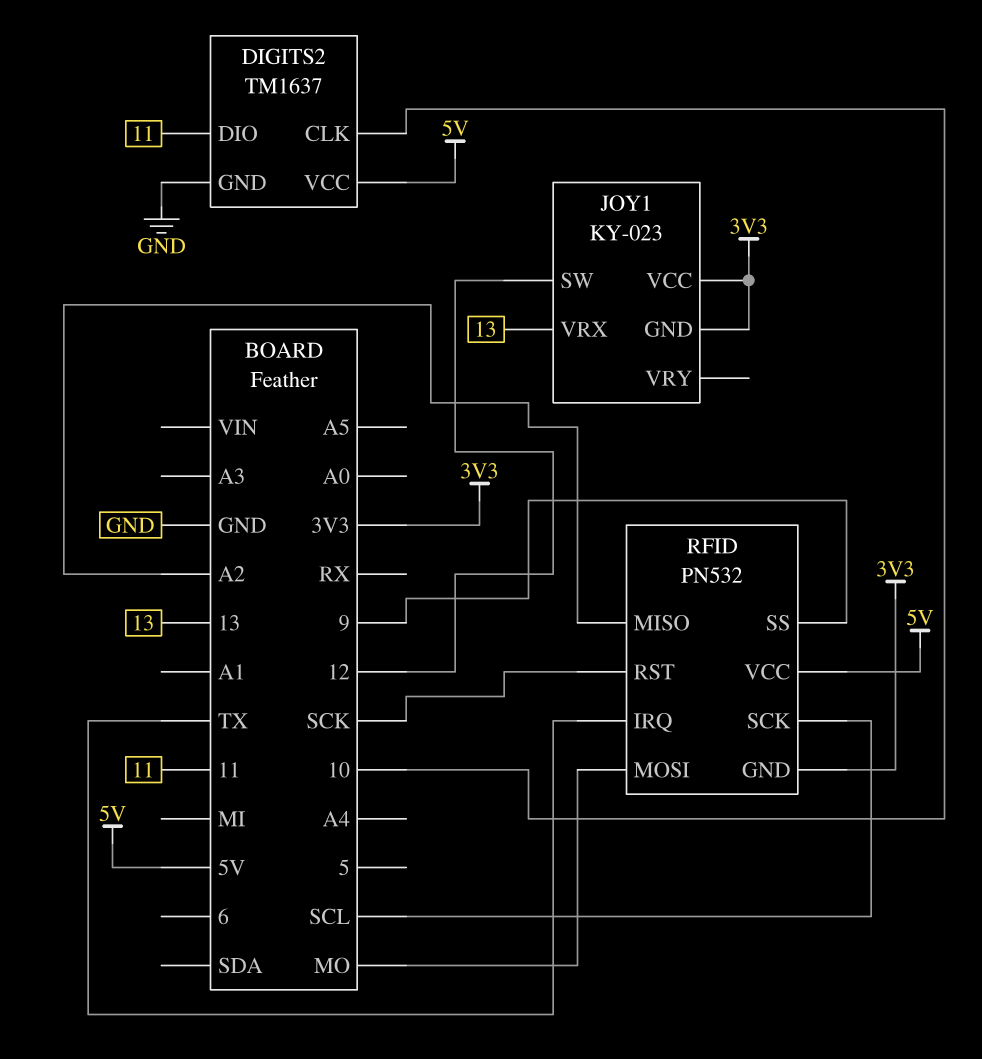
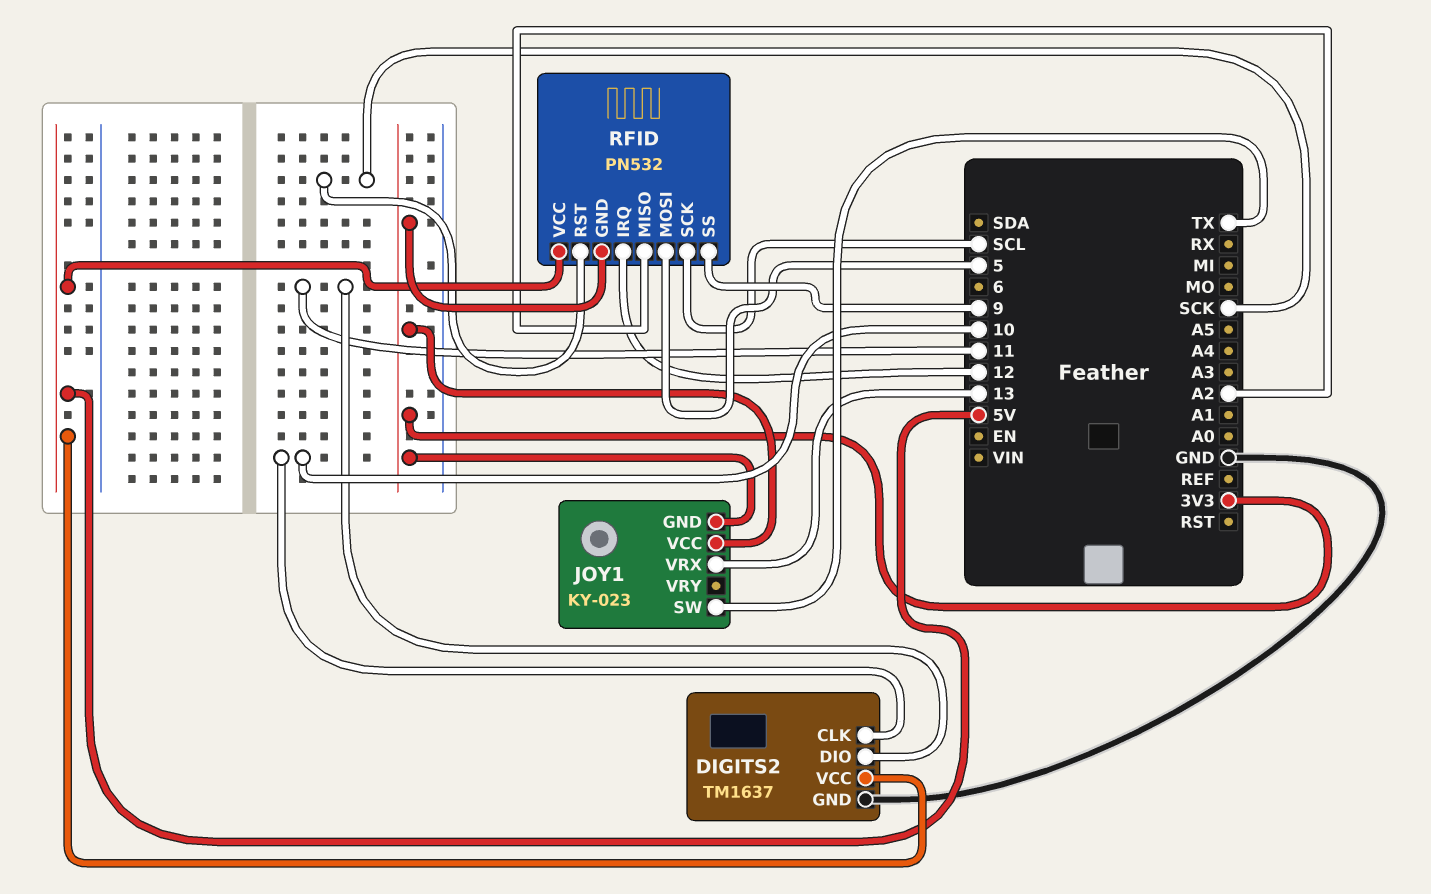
JOY1 pin SW: 12 -> TX
RFID pin IRQ: TX -> 12
RFID pin MOSI: MO -> 5

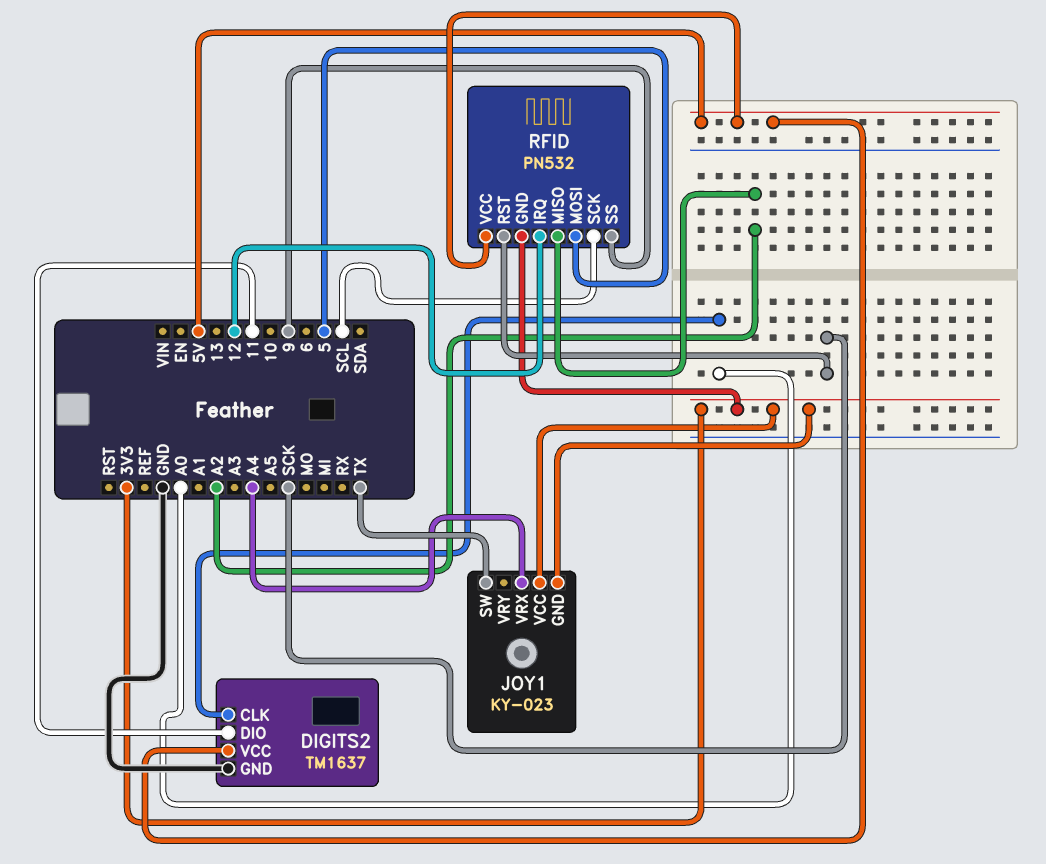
DIGITS2 pin CLK: 10 -> A0
JOY1 pin VRX: 13 -> A4

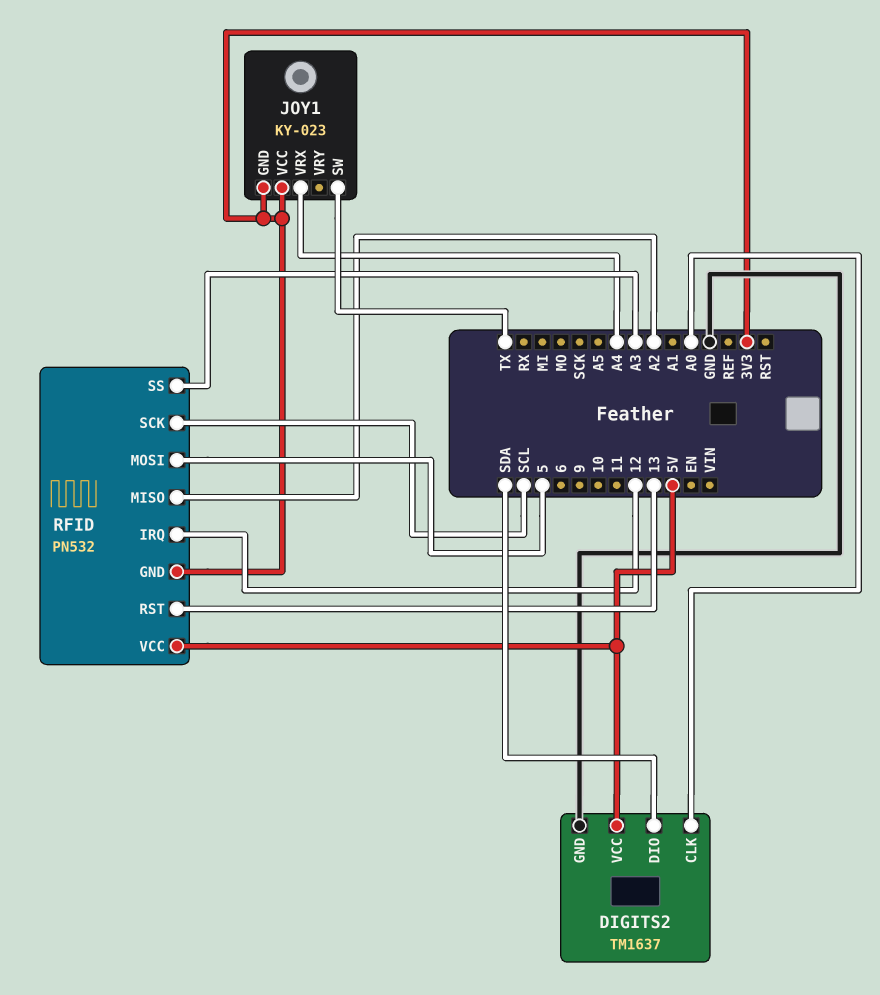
DIGITS2 pin DIO: 11 -> SDA
RFID pin RST: SCK -> 13
RFID pin SS: 9 -> A3

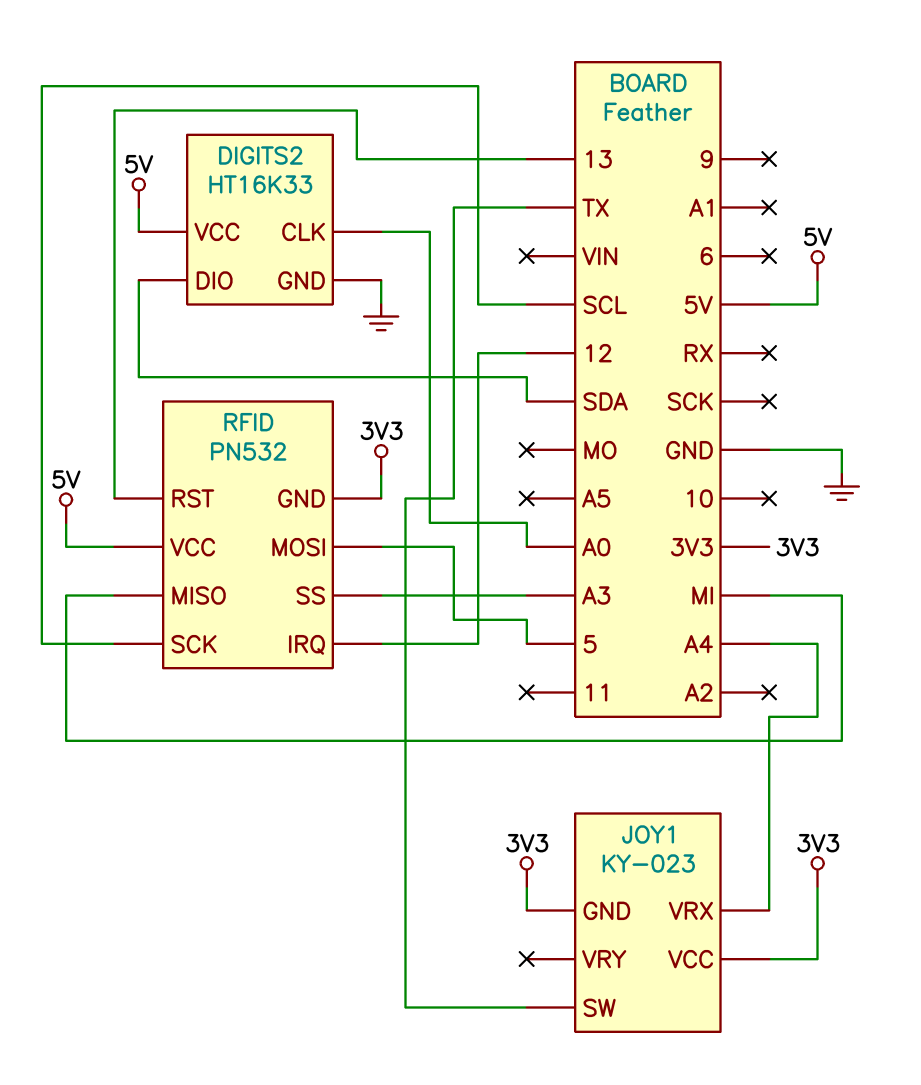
DIGITS2: TM1637 -> HT16K33
RFID pin MISO: A2 -> MI

